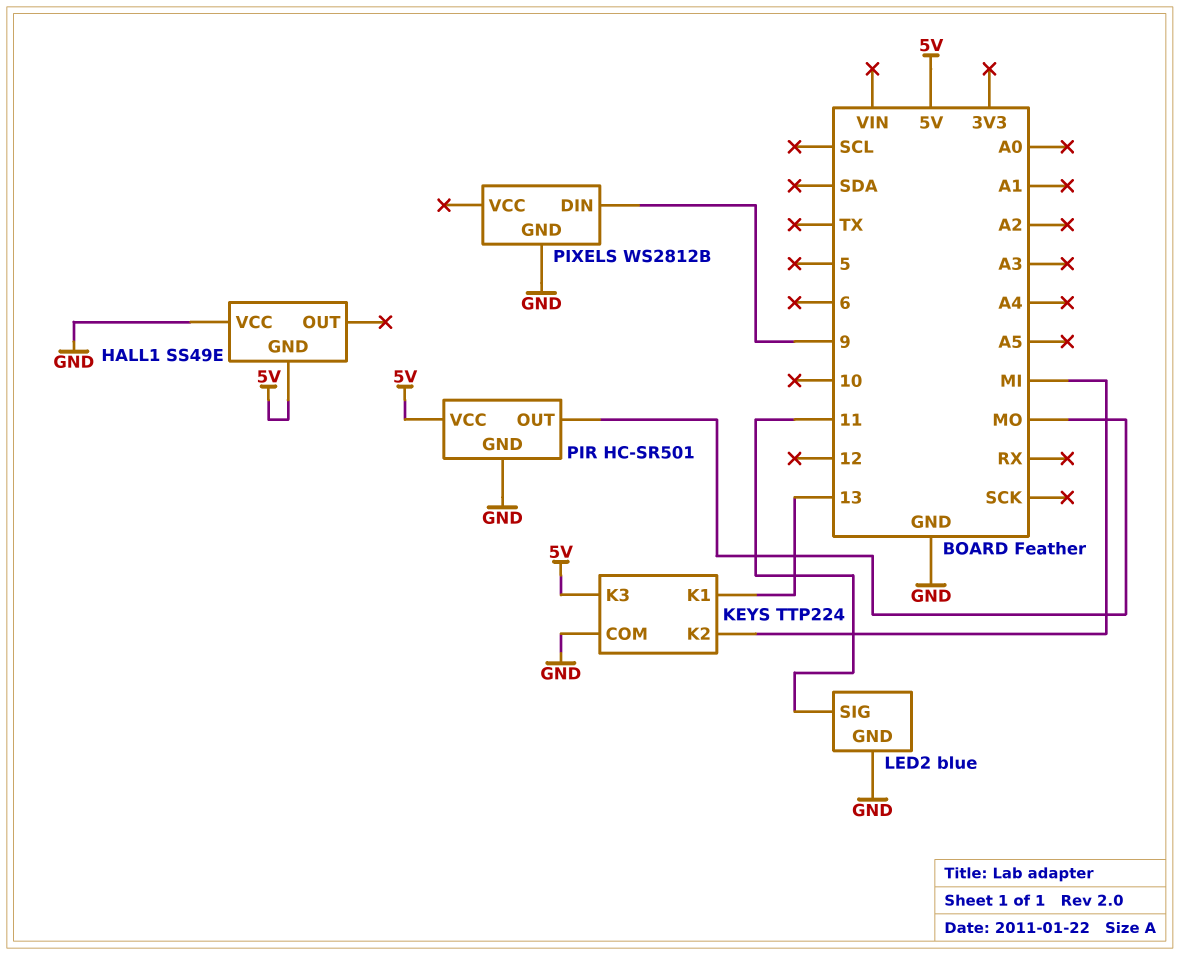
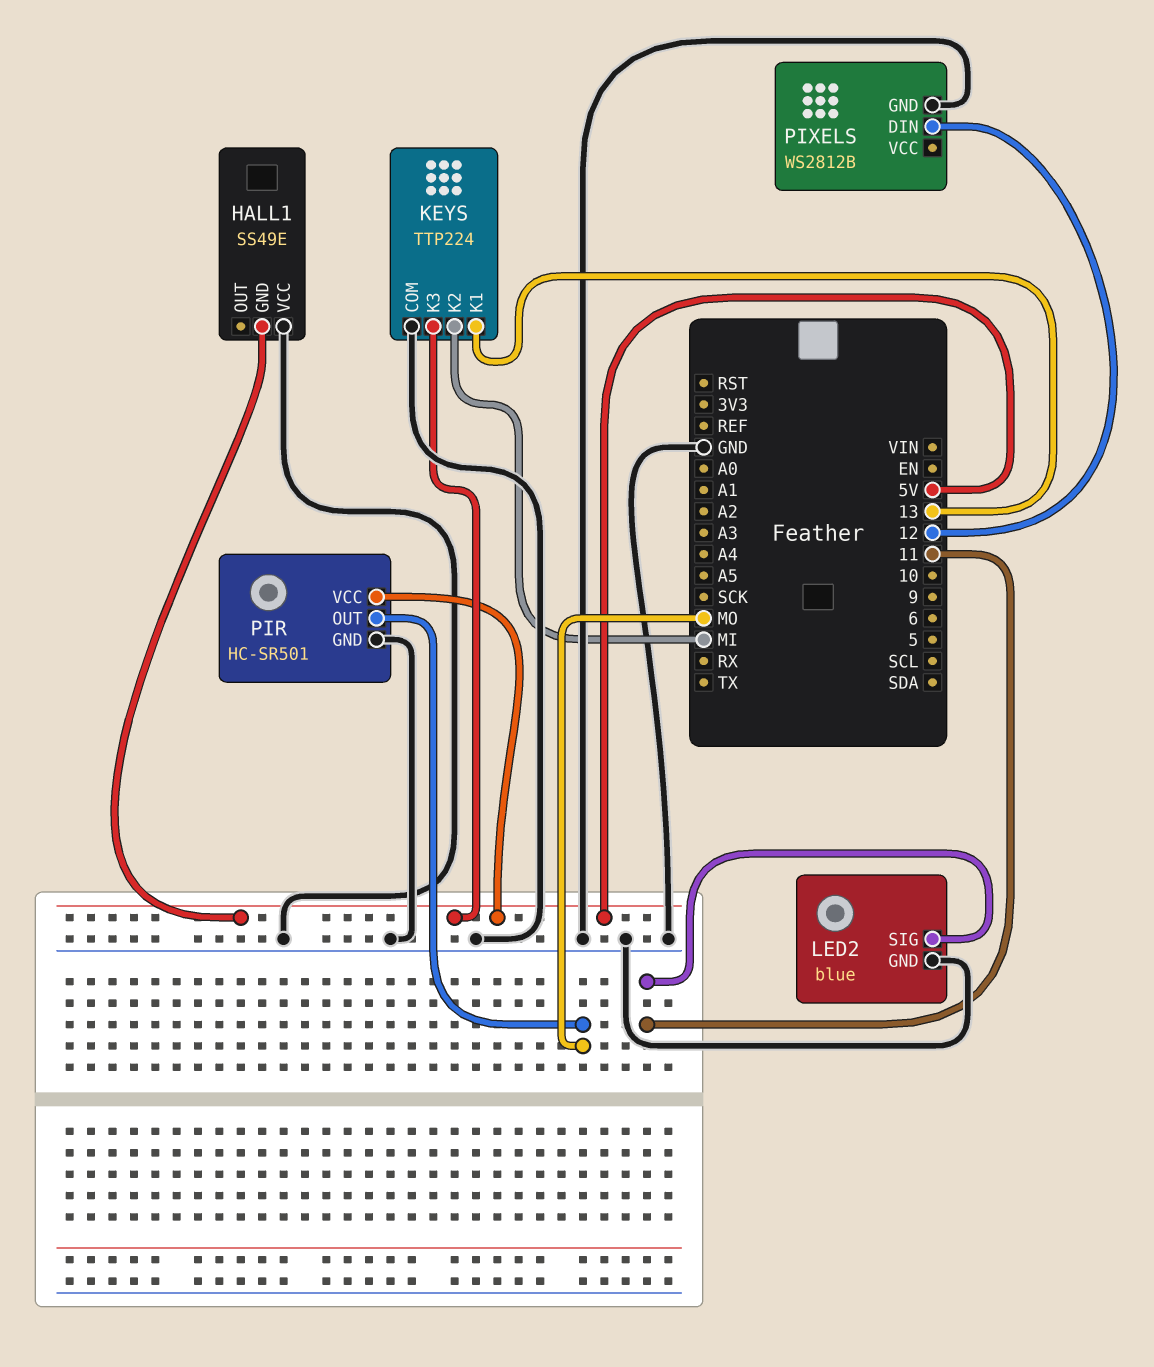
PIXELS pin DIN: 9 -> 12

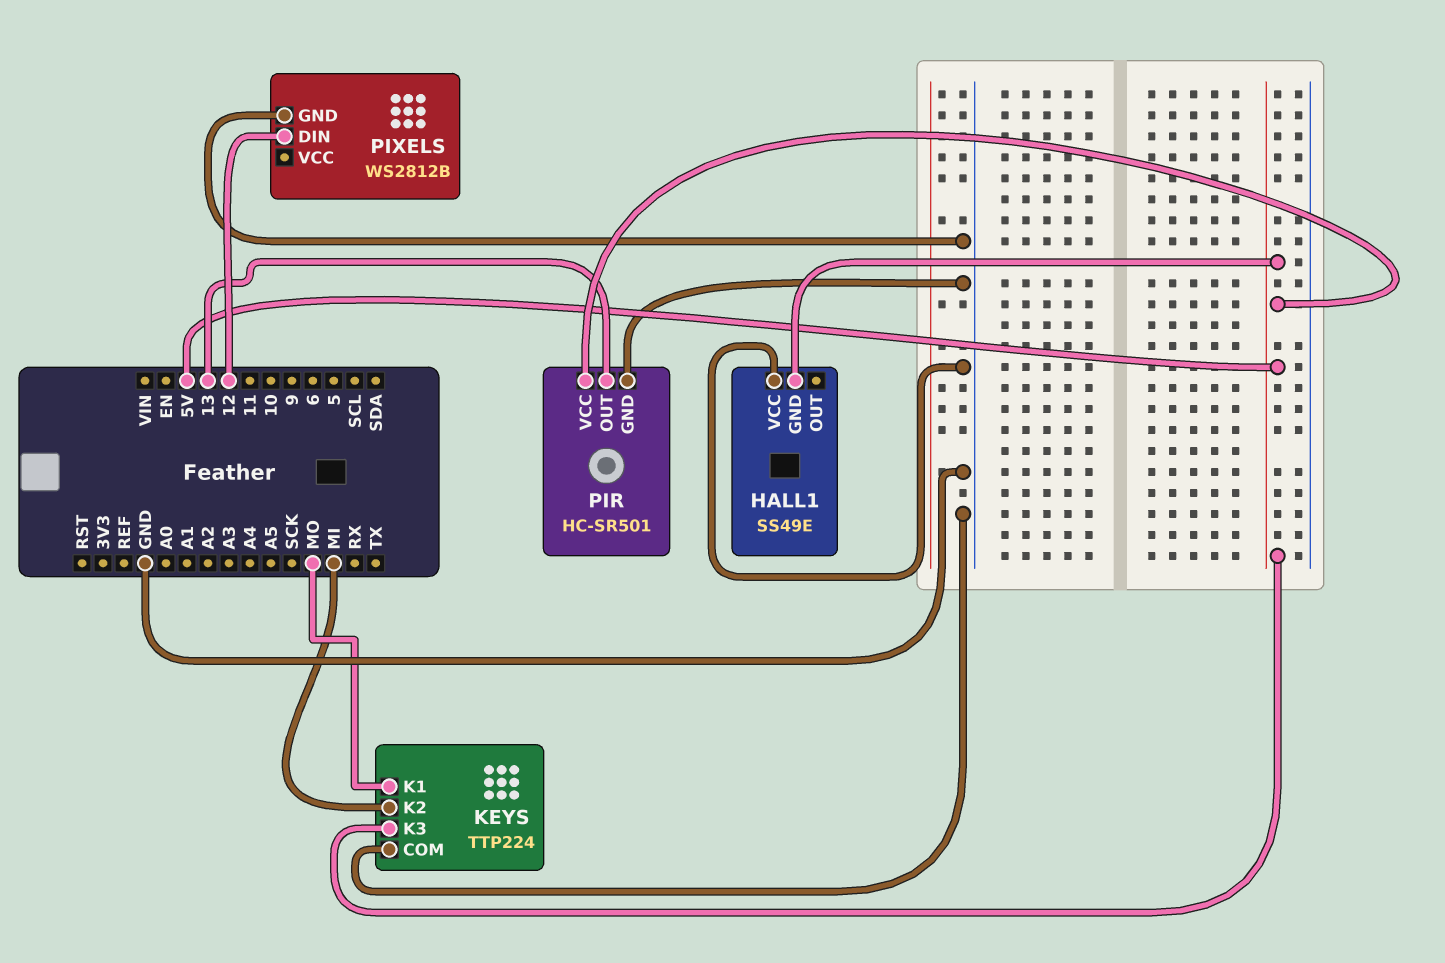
KEYS pin K1: 13 -> MO
LED2: blue -> none
LED2 pin GND: GND -> none
LED2 pin SIG: 11 -> none
PIR pin OUT: MO -> 13

